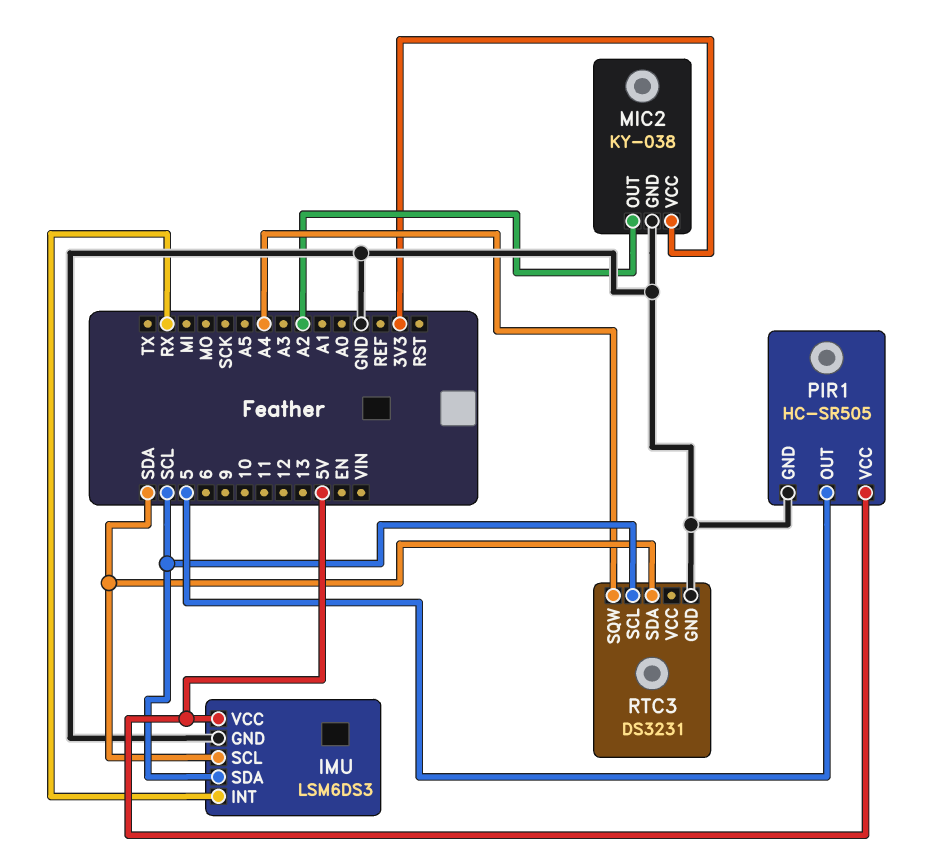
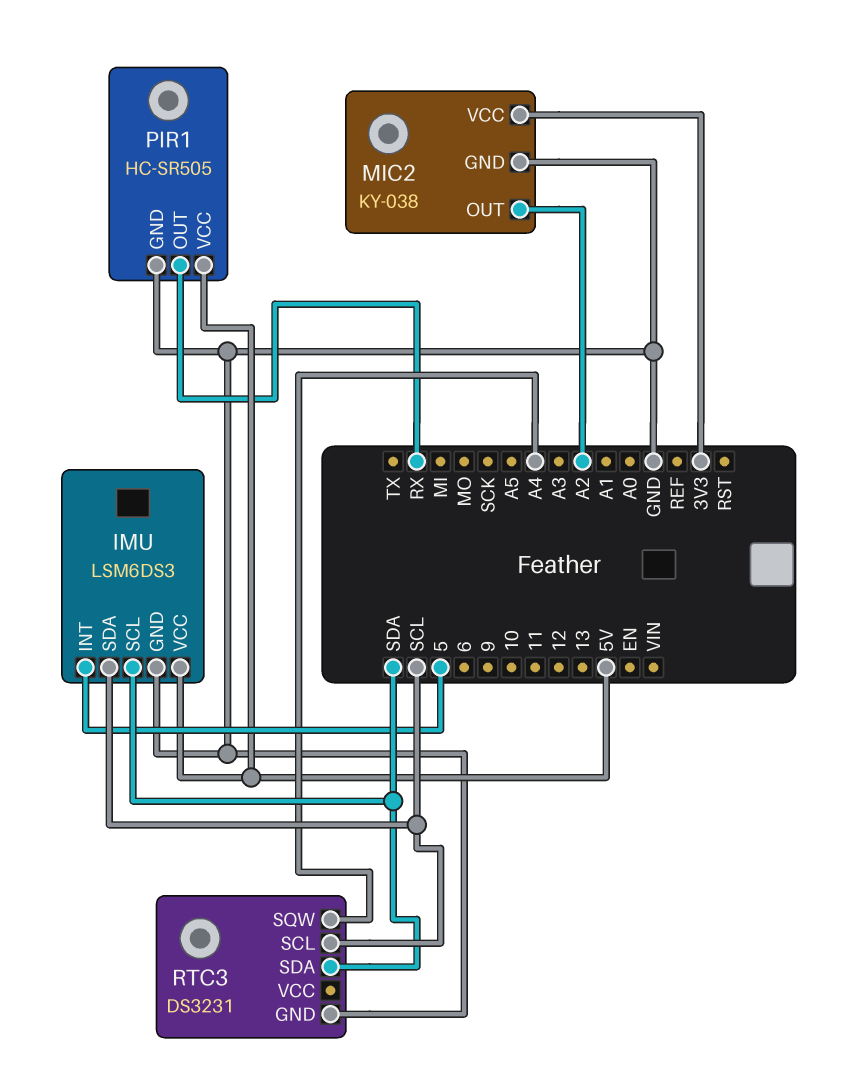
IMU pin INT: RX -> 5
PIR1 pin OUT: 5 -> RX

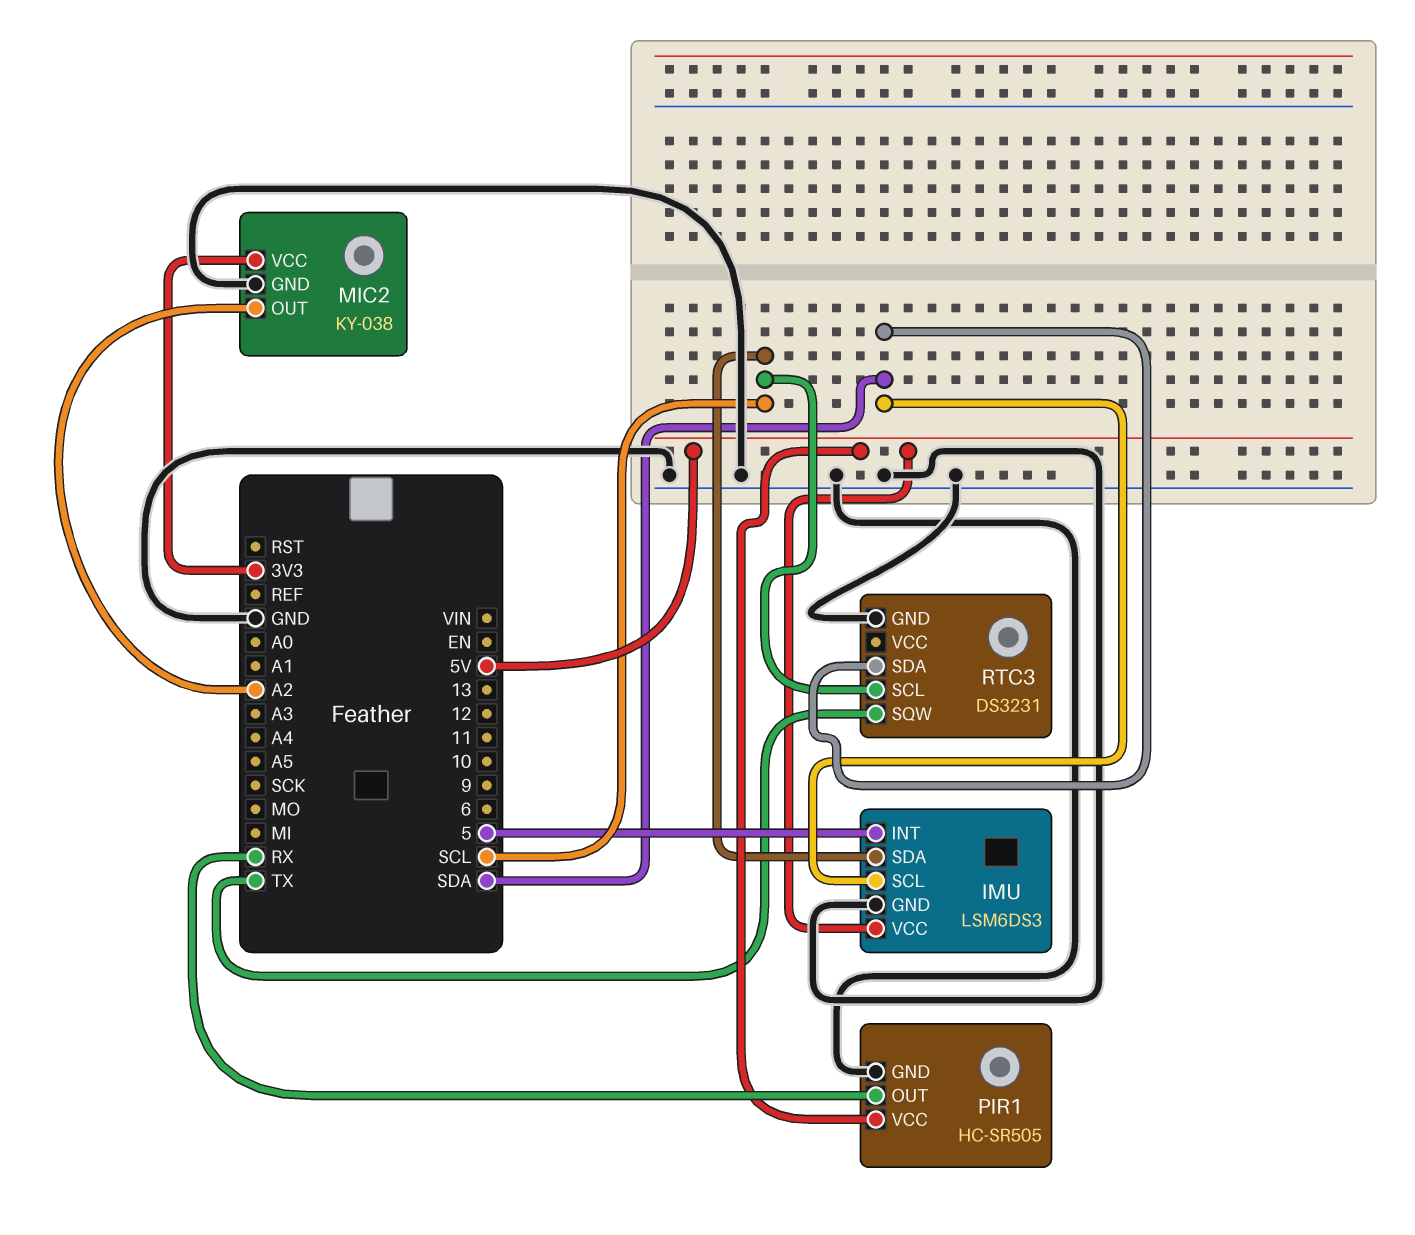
RTC3 pin SQW: A4 -> TX

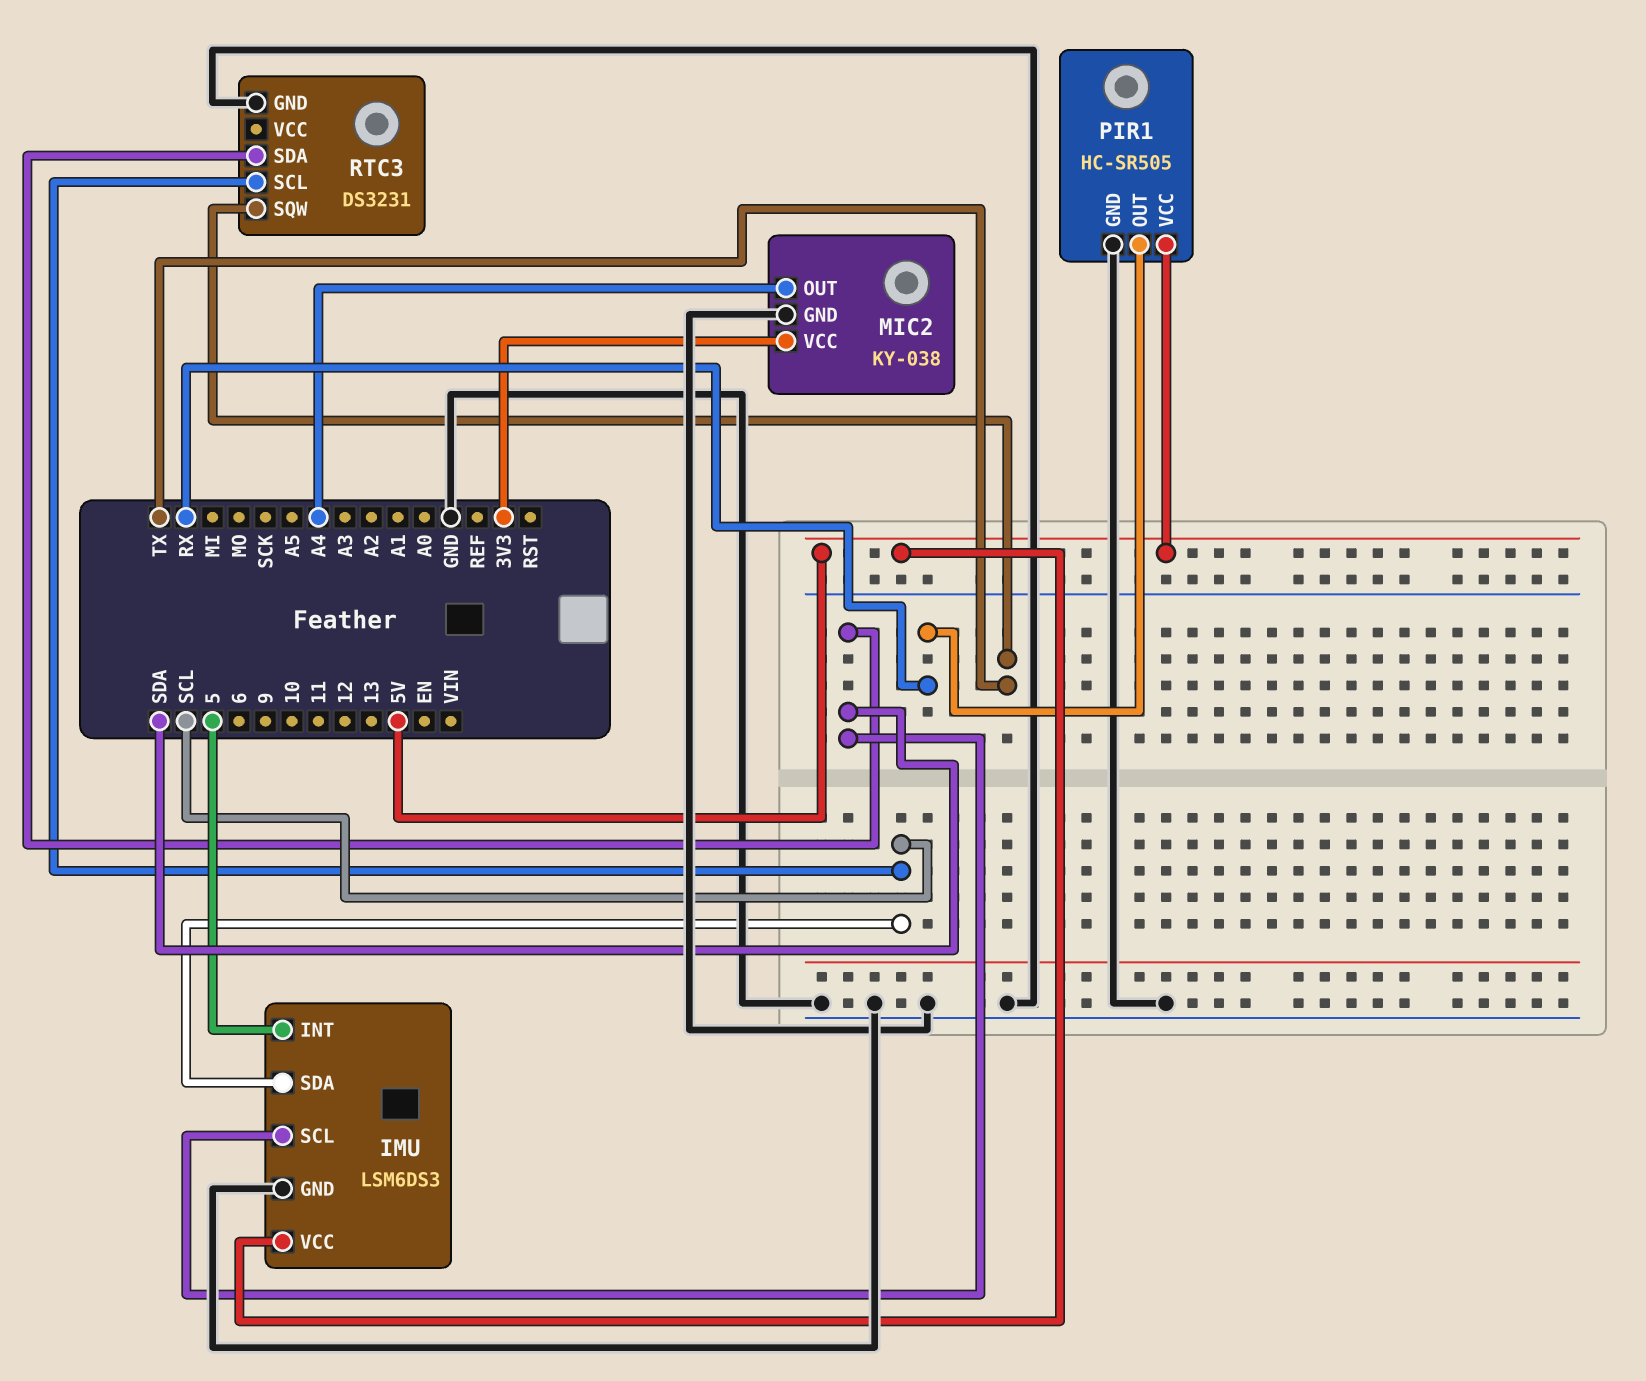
MIC2 pin OUT: A2 -> A4

